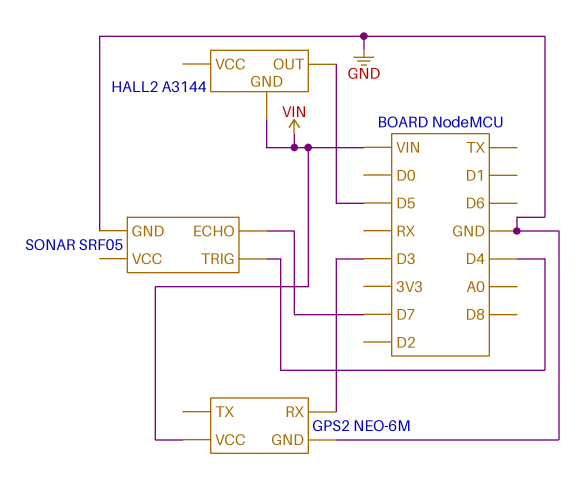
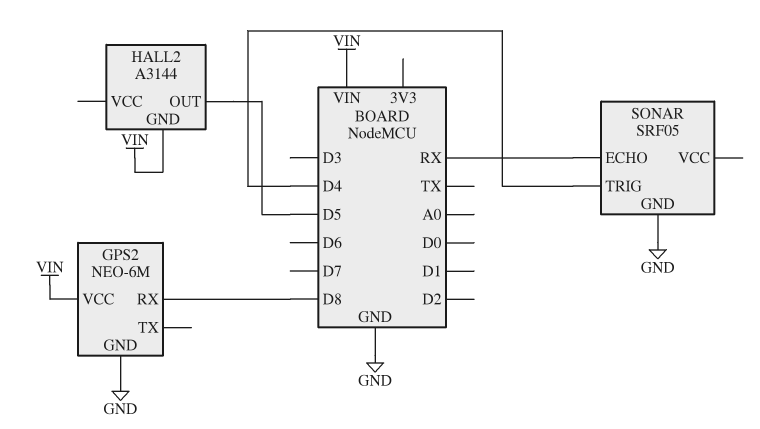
GPS2 pin RX: D3 -> D8
SONAR pin ECHO: D7 -> RX

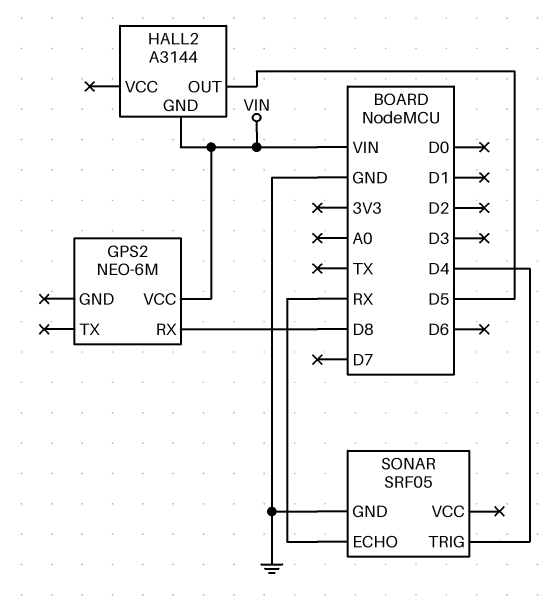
GPS2 pin GND: GND -> none

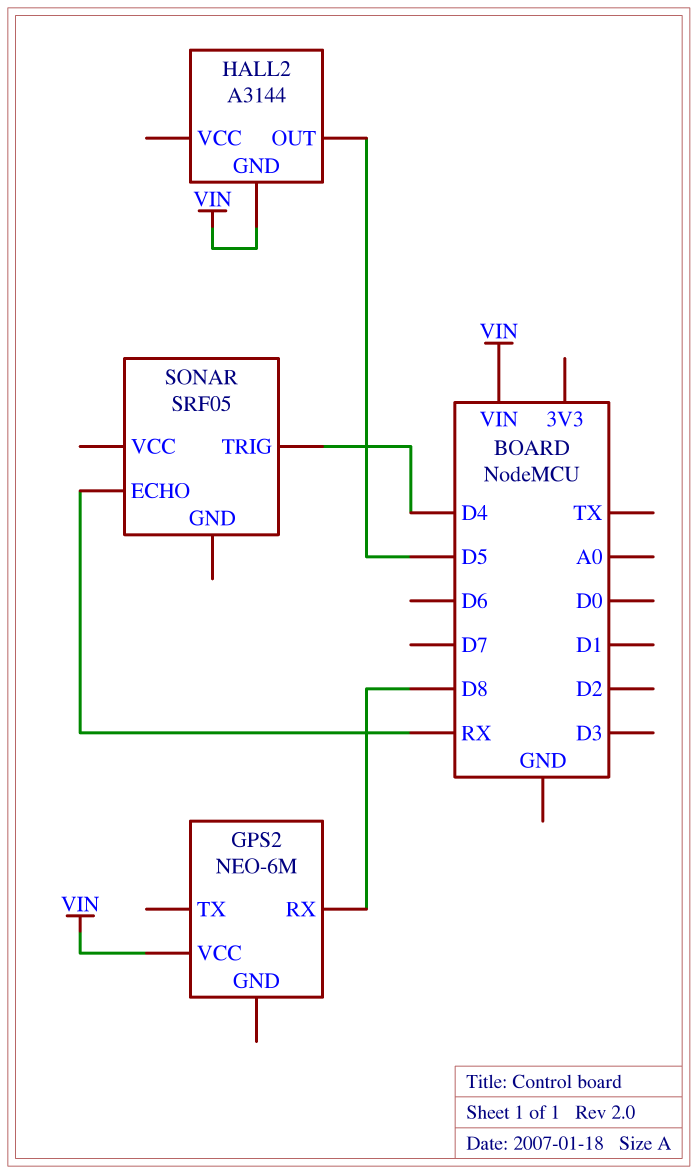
SONAR pin GND: GND -> none

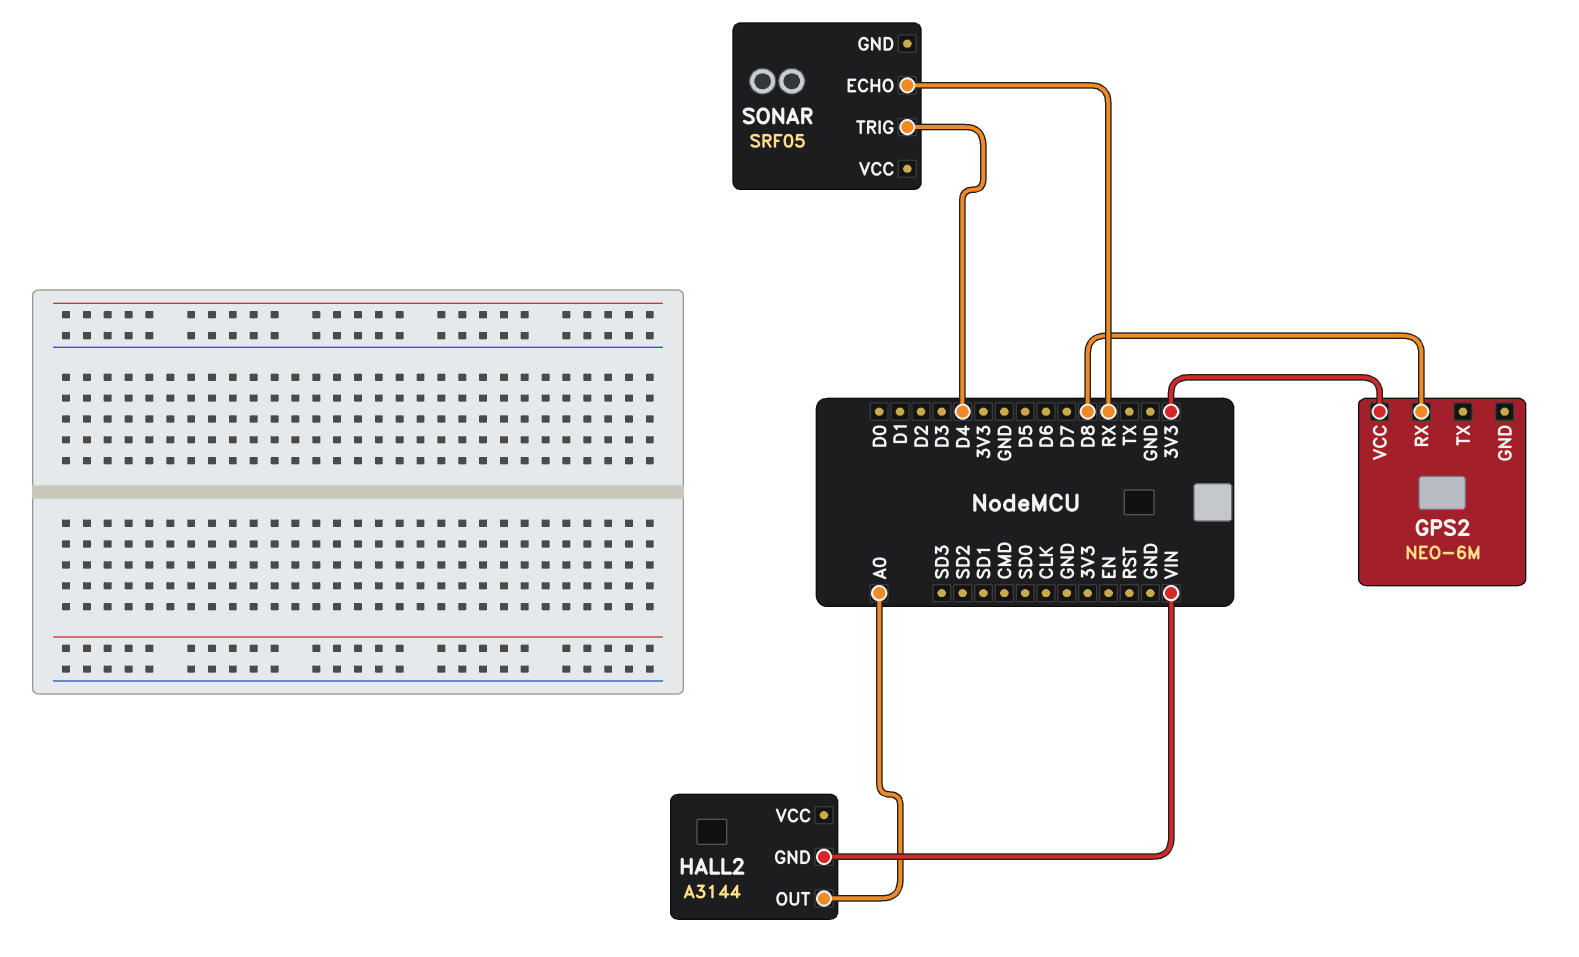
GPS2 pin VCC: VIN -> 3V3
HALL2 pin OUT: D5 -> A0

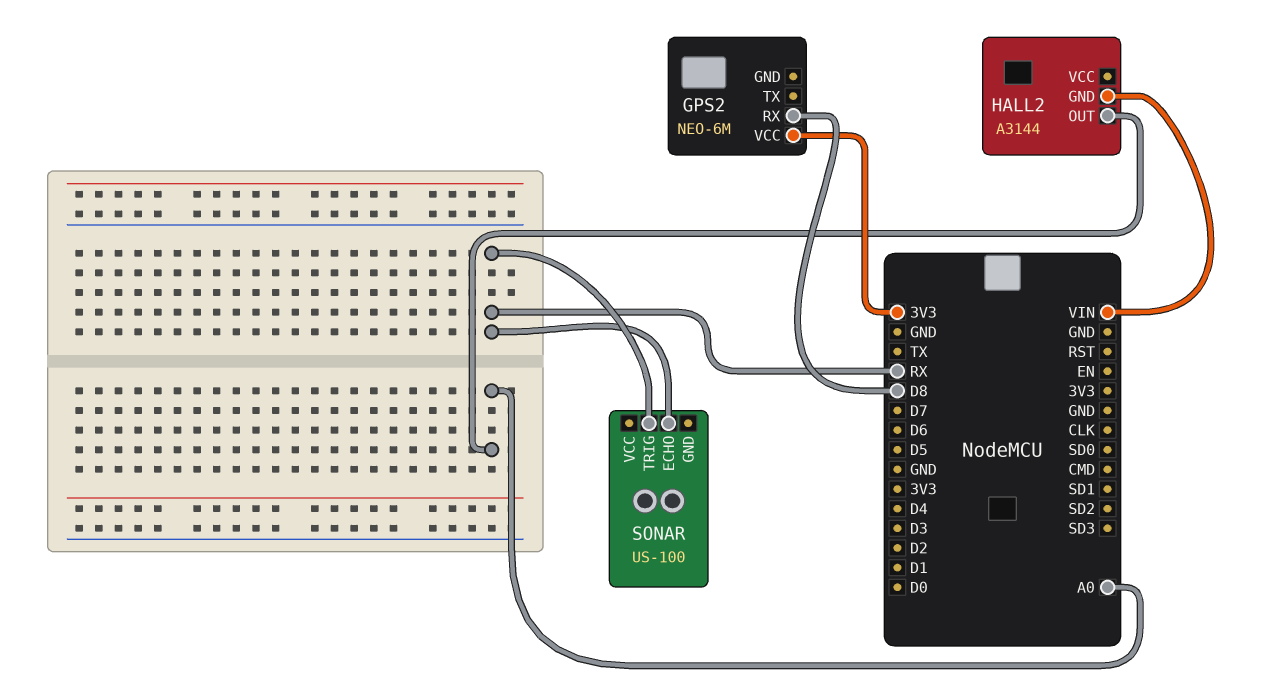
SONAR: SRF05 -> US-100
SONAR pin TRIG: D4 -> RX

